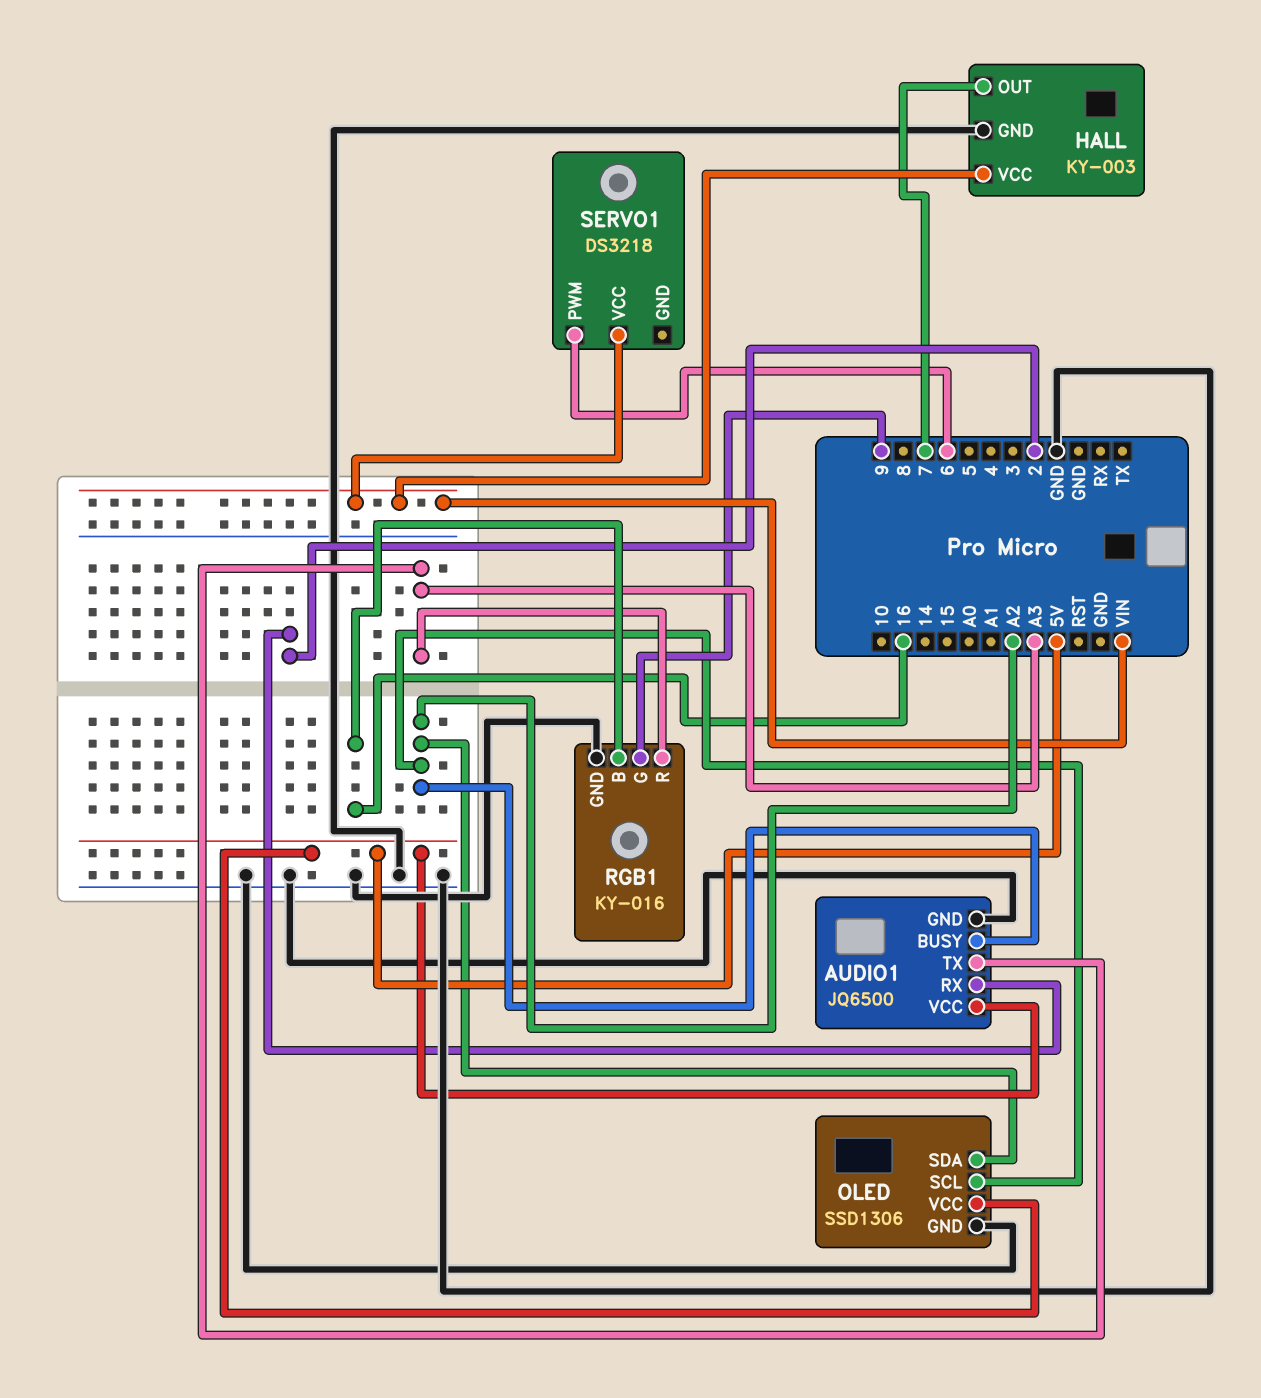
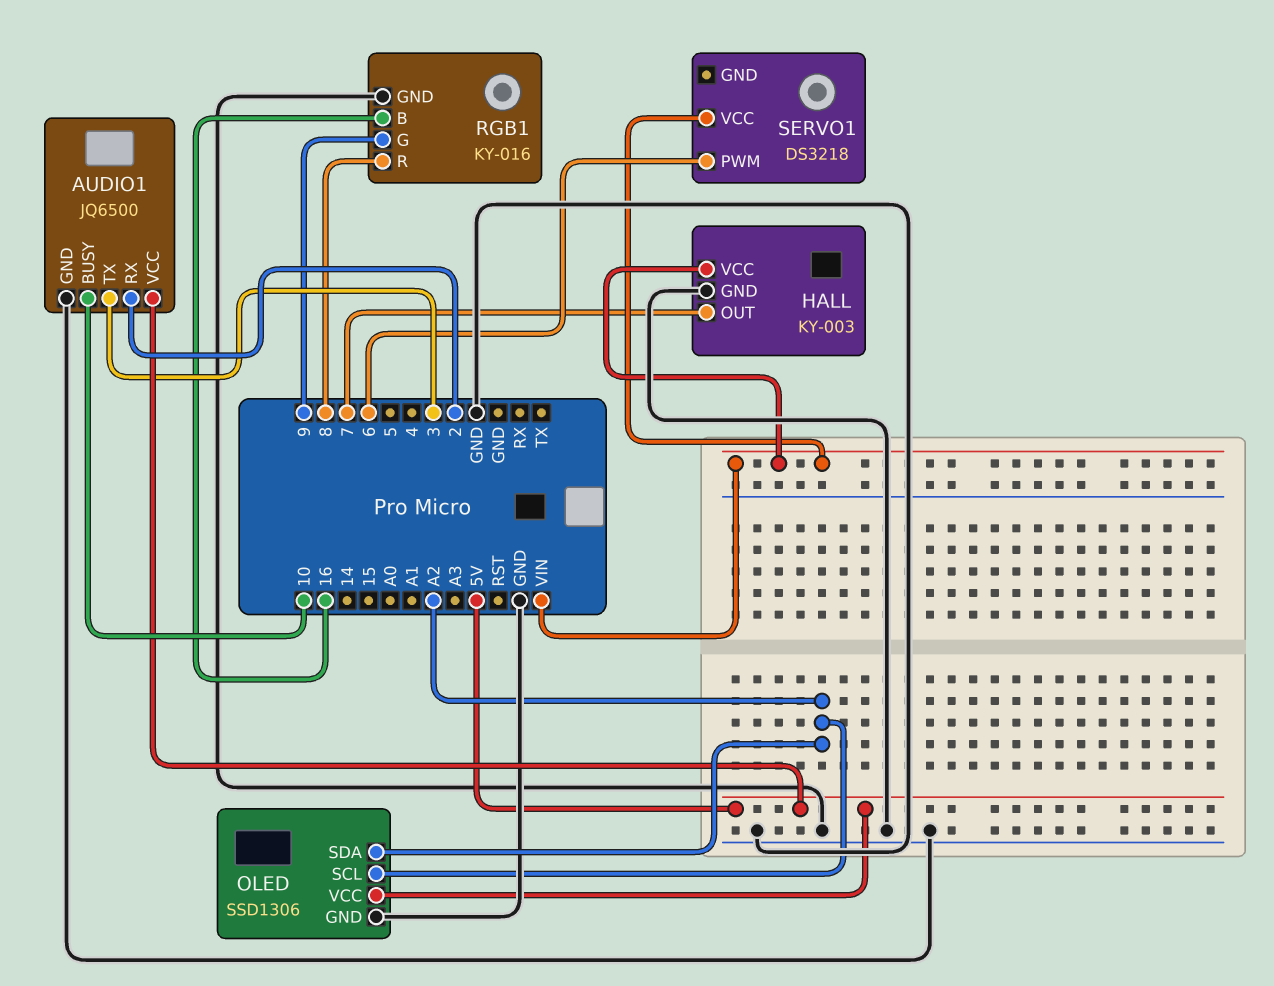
AUDIO1 pin BUSY: A2 -> 10
AUDIO1 pin TX: A3 -> 3
RGB1 pin R: A3 -> 8

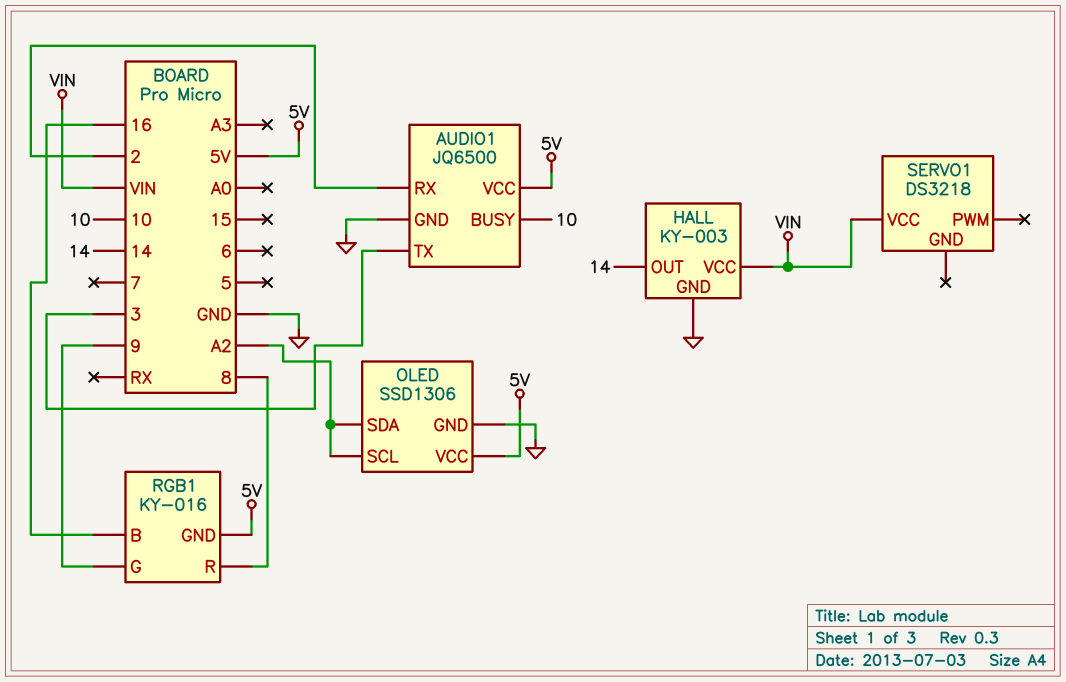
HALL pin OUT: 7 -> 14
RGB1 pin GND: GND -> 5V
SERVO1 pin PWM: 6 -> none

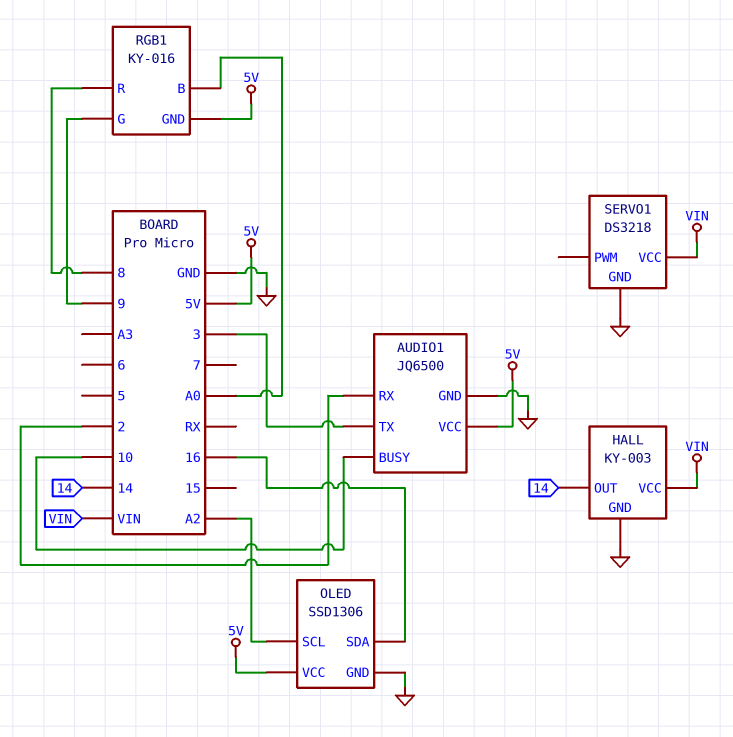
OLED pin SDA: A2 -> 16
RGB1 pin B: 16 -> A0
SERVO1 pin GND: none -> GND

